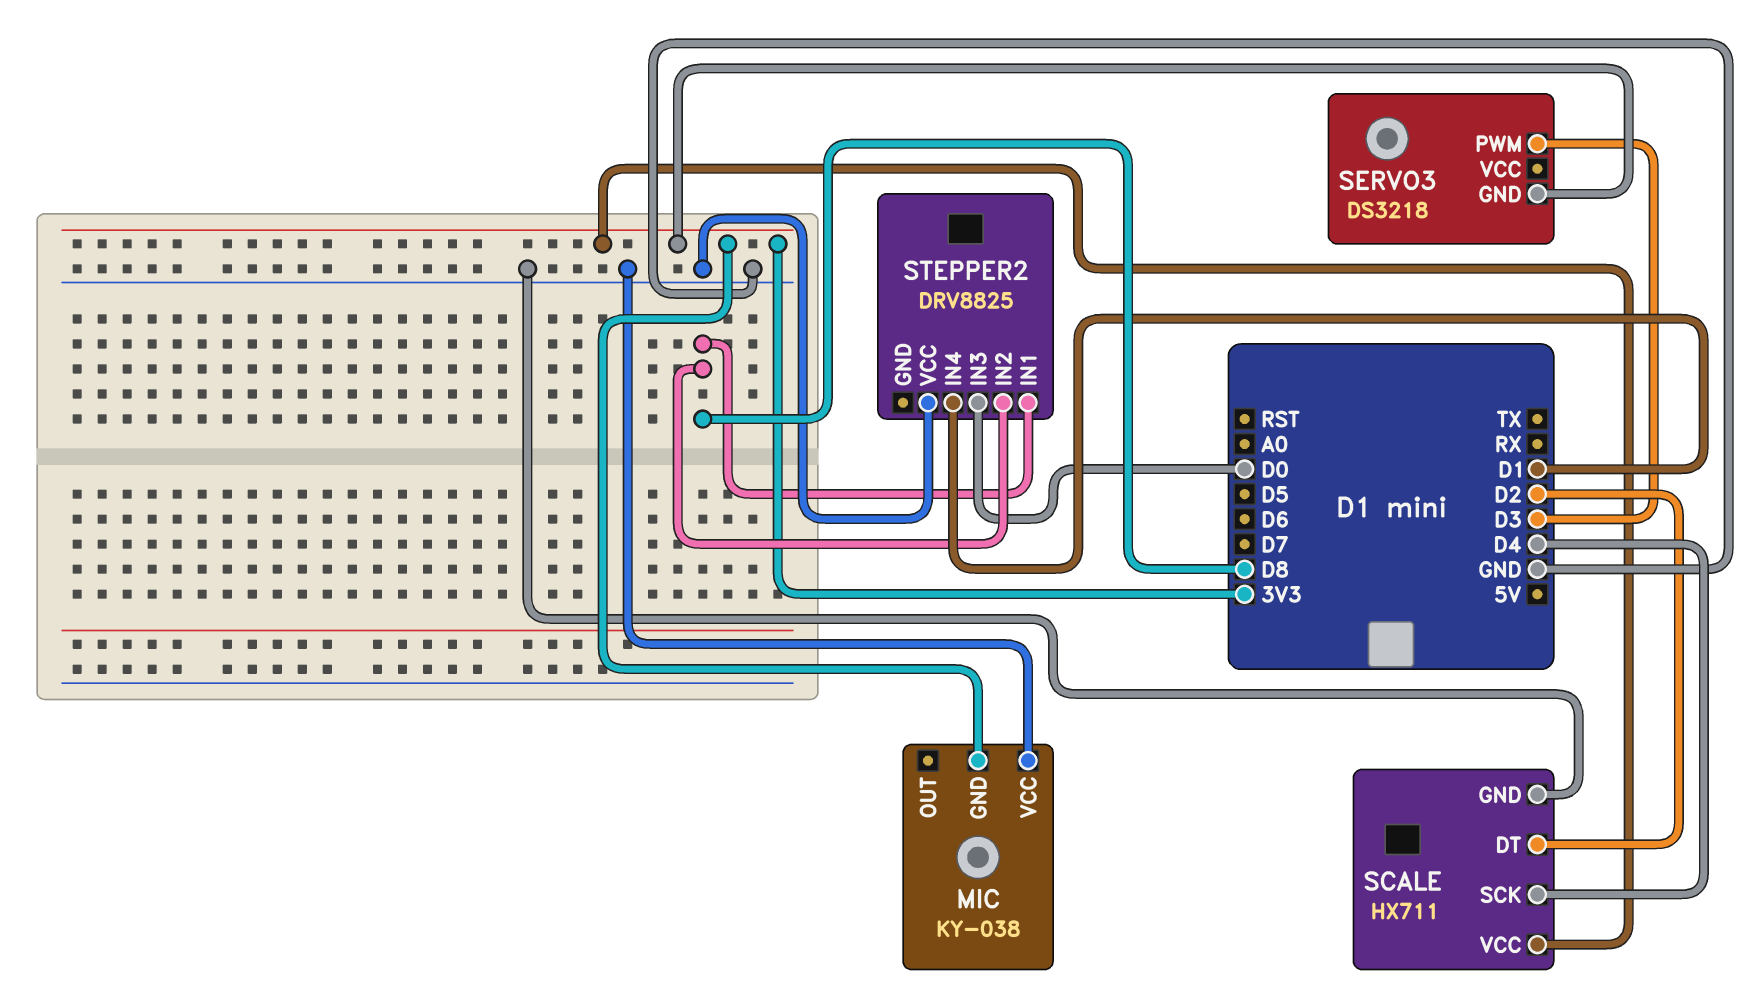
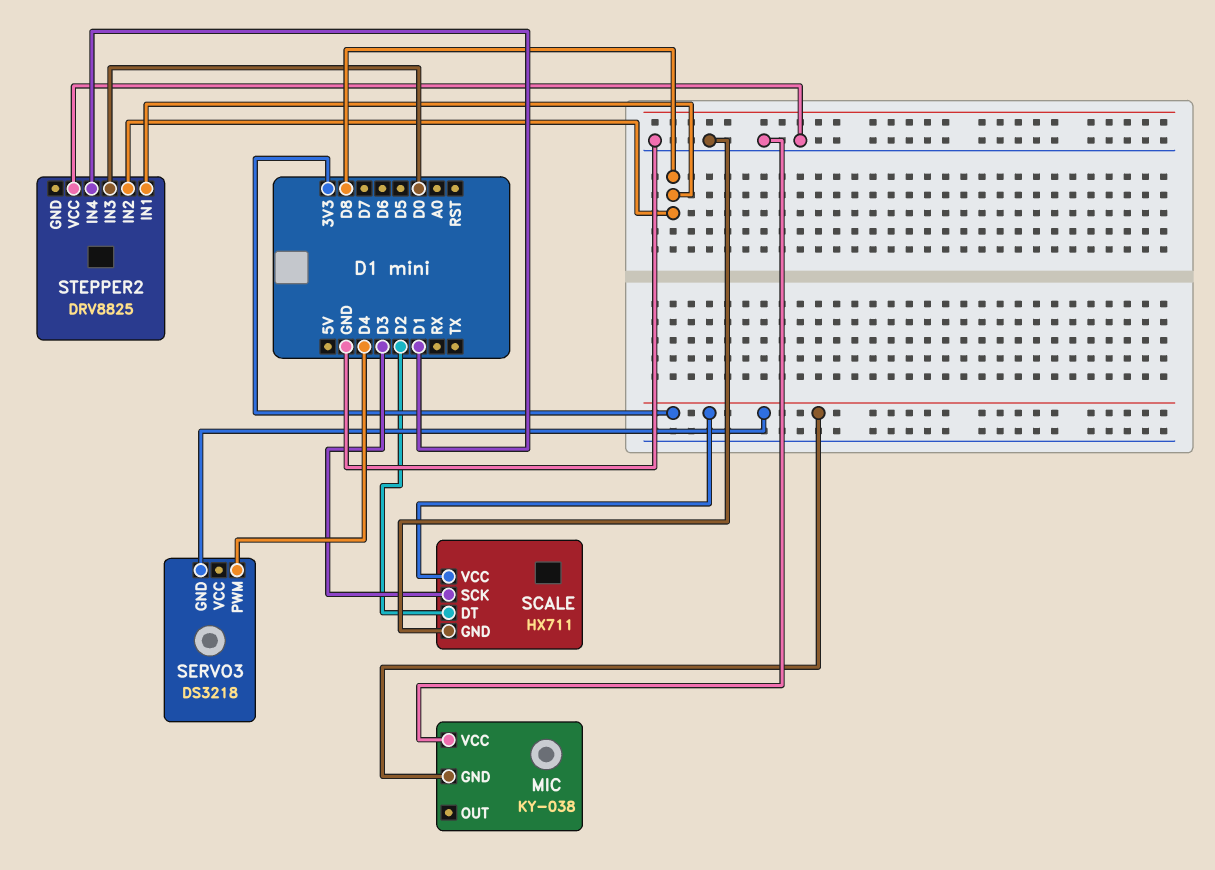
SCALE pin SCK: D4 -> D3
SERVO3 pin PWM: D3 -> D4

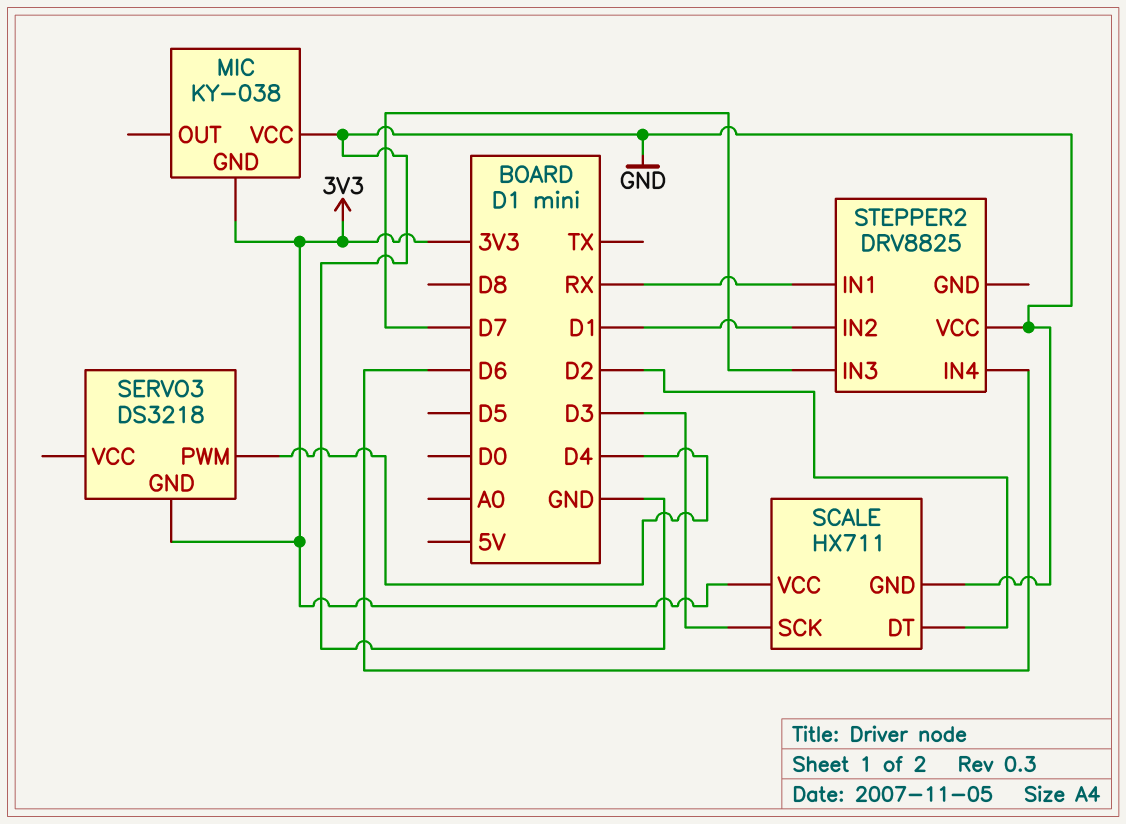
STEPPER2 pin IN1: D8 -> RX
STEPPER2 pin IN2: D8 -> D1
STEPPER2 pin IN3: D0 -> D7
STEPPER2 pin IN4: D1 -> D6

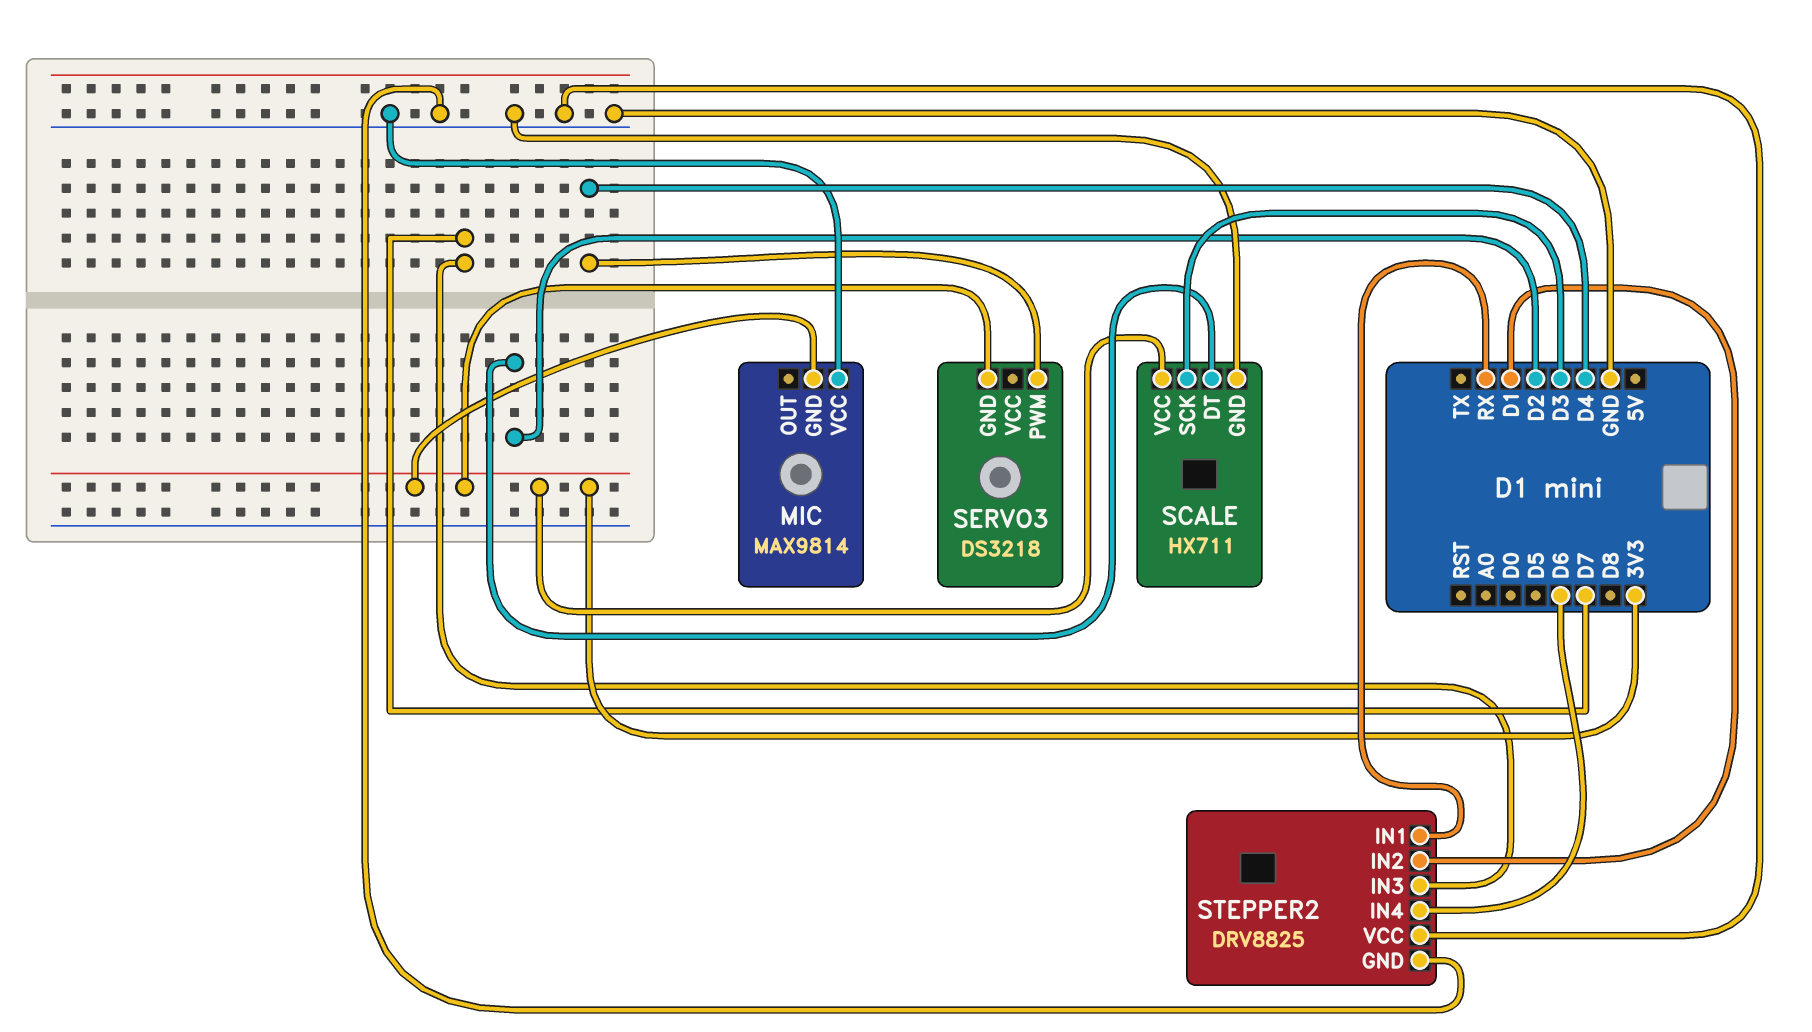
MIC: KY-038 -> MAX9814
STEPPER2 pin GND: none -> GND

